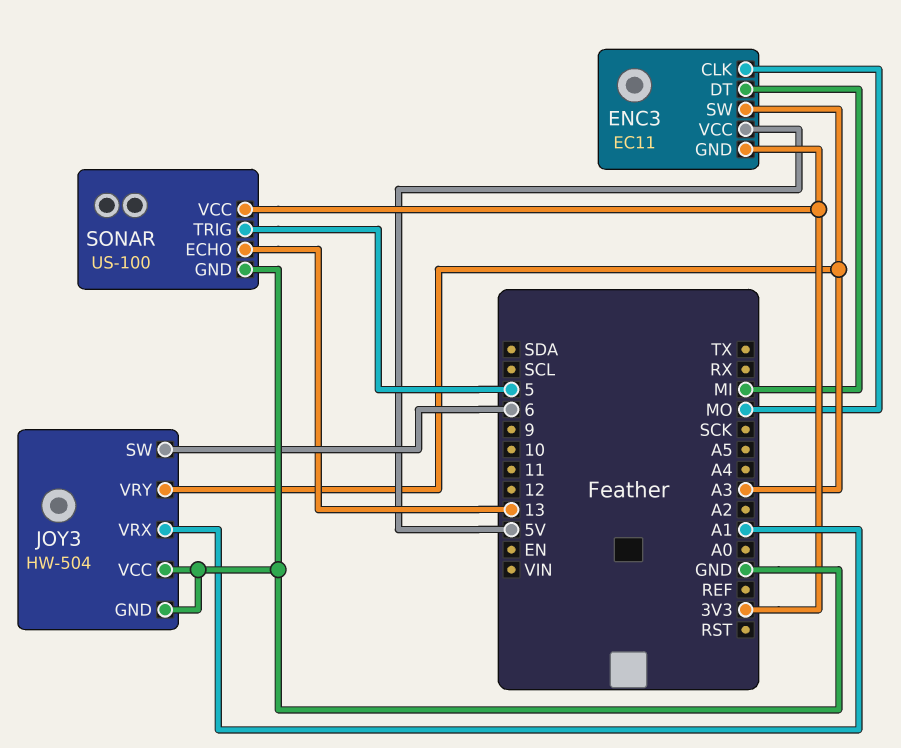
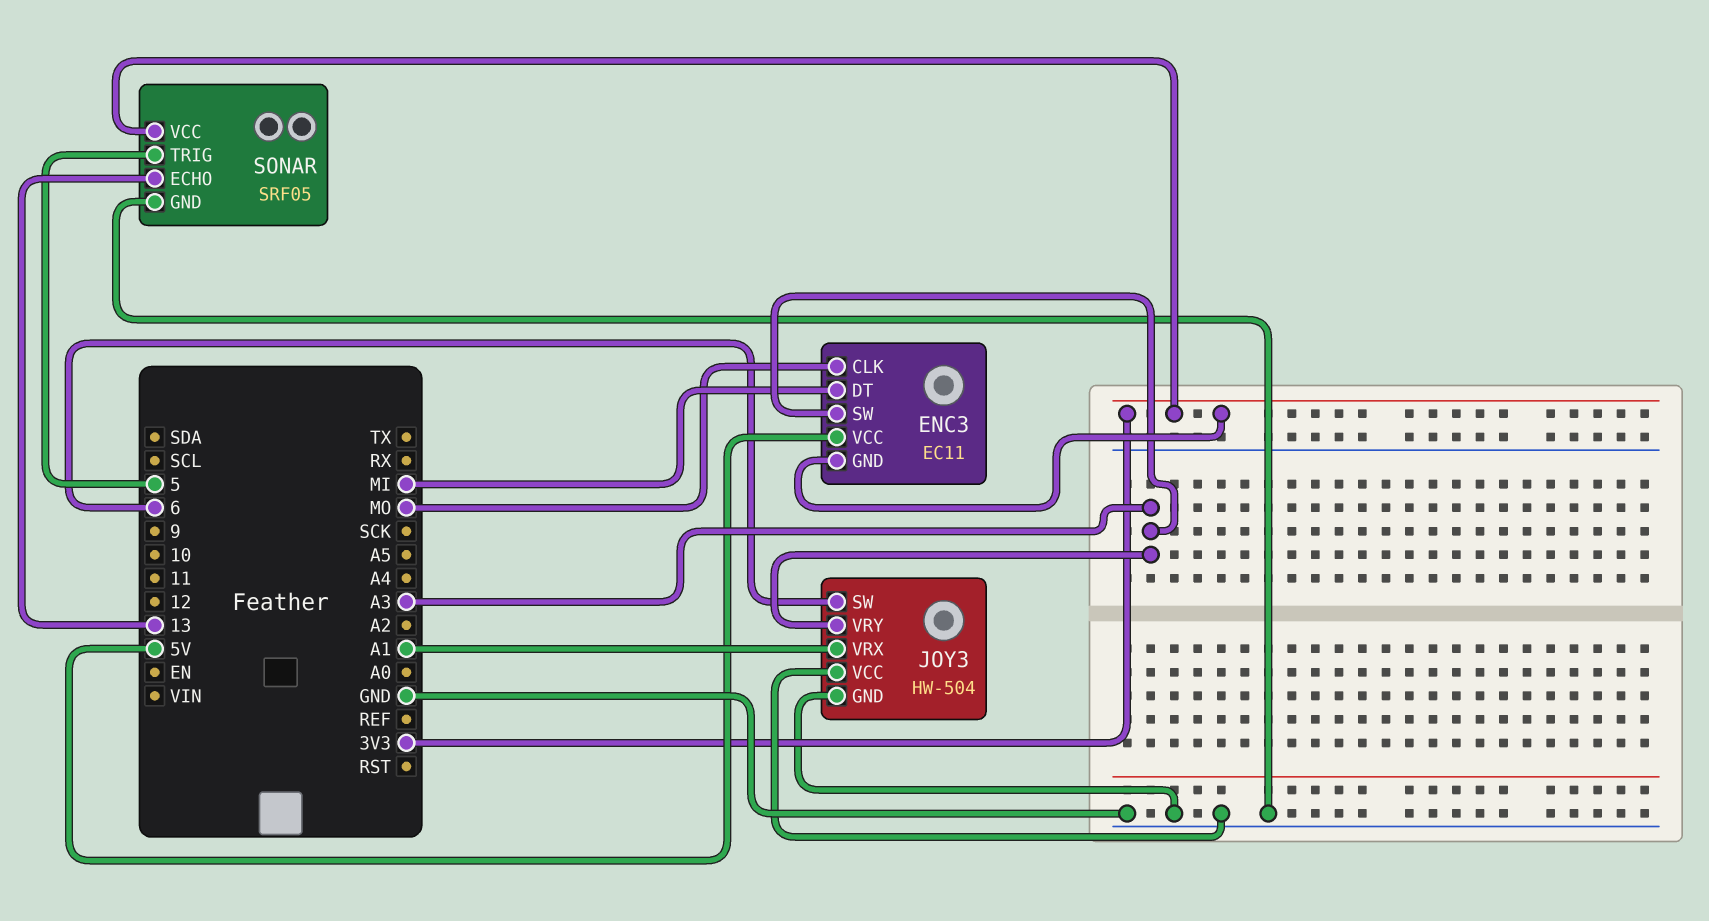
SONAR: US-100 -> SRF05

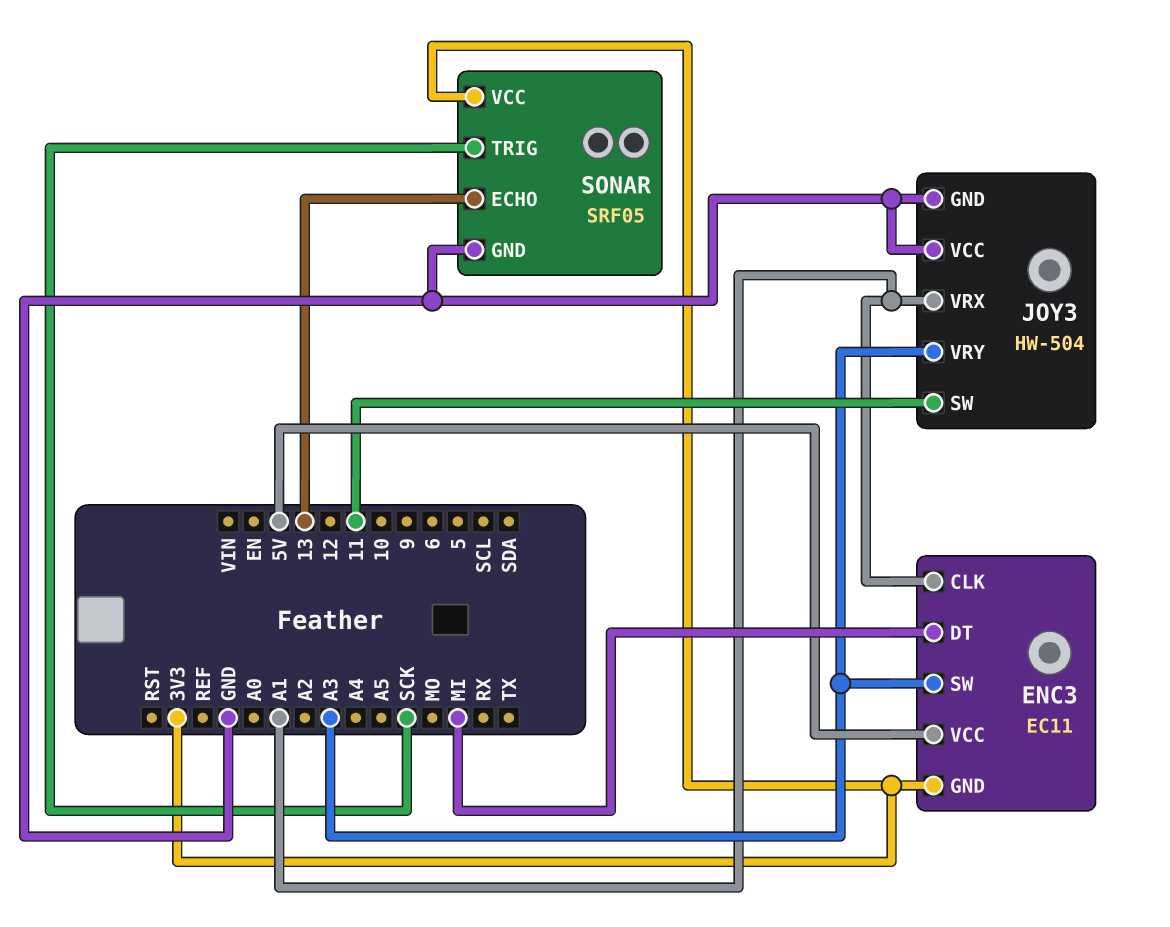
ENC3 pin CLK: MO -> A1
JOY3 pin SW: 6 -> 11
SONAR pin TRIG: 5 -> SCK

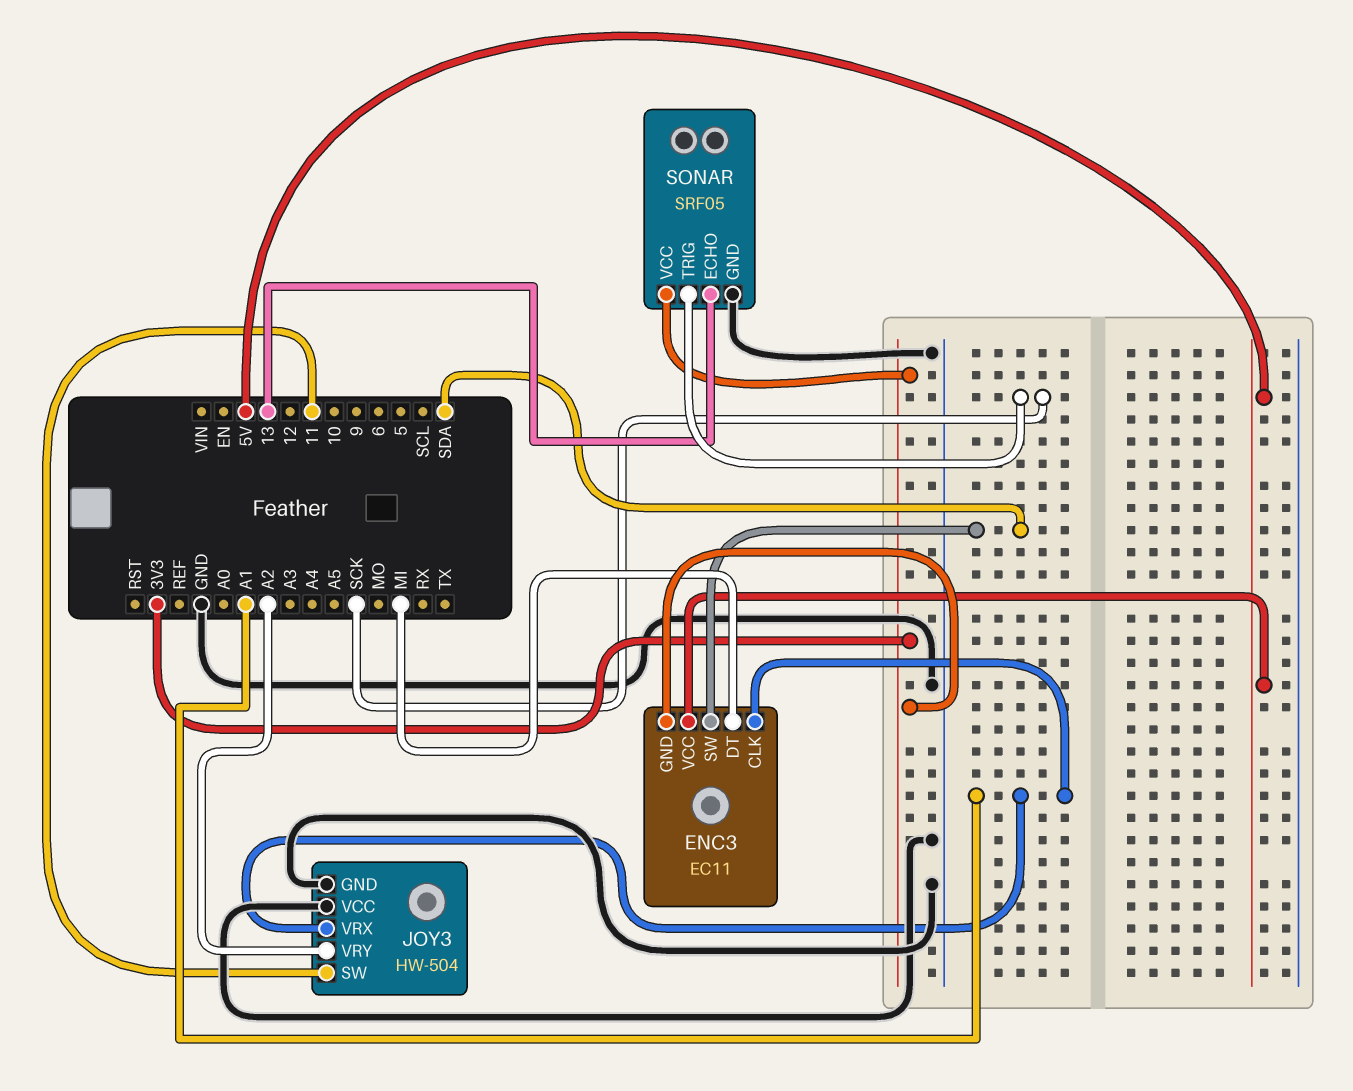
ENC3 pin SW: A3 -> SDA
JOY3 pin VRY: A3 -> A2

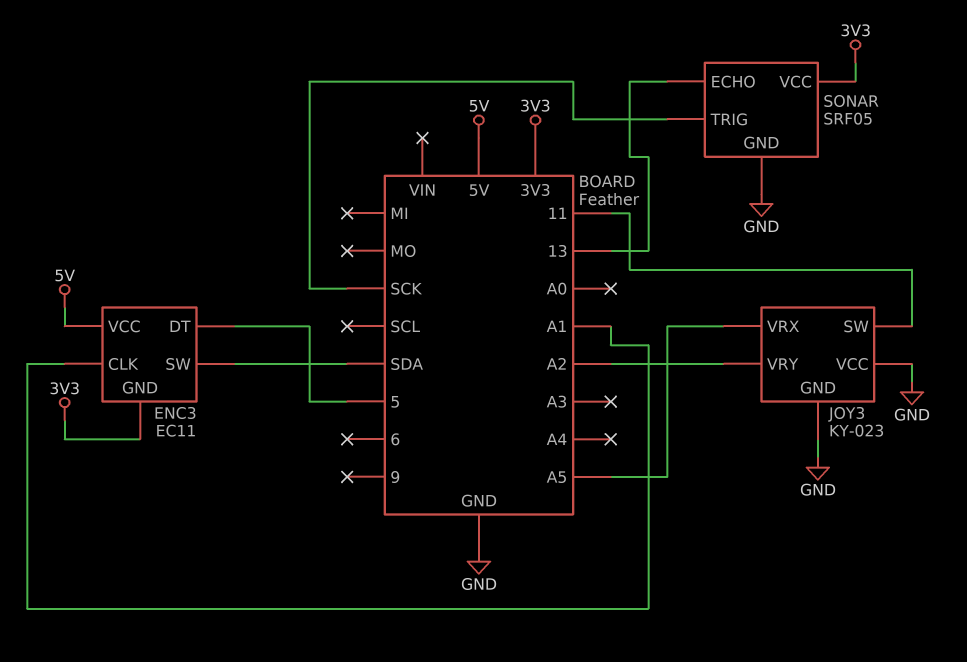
ENC3 pin DT: MI -> 5
JOY3: HW-504 -> KY-023
JOY3 pin VRX: A1 -> A5

